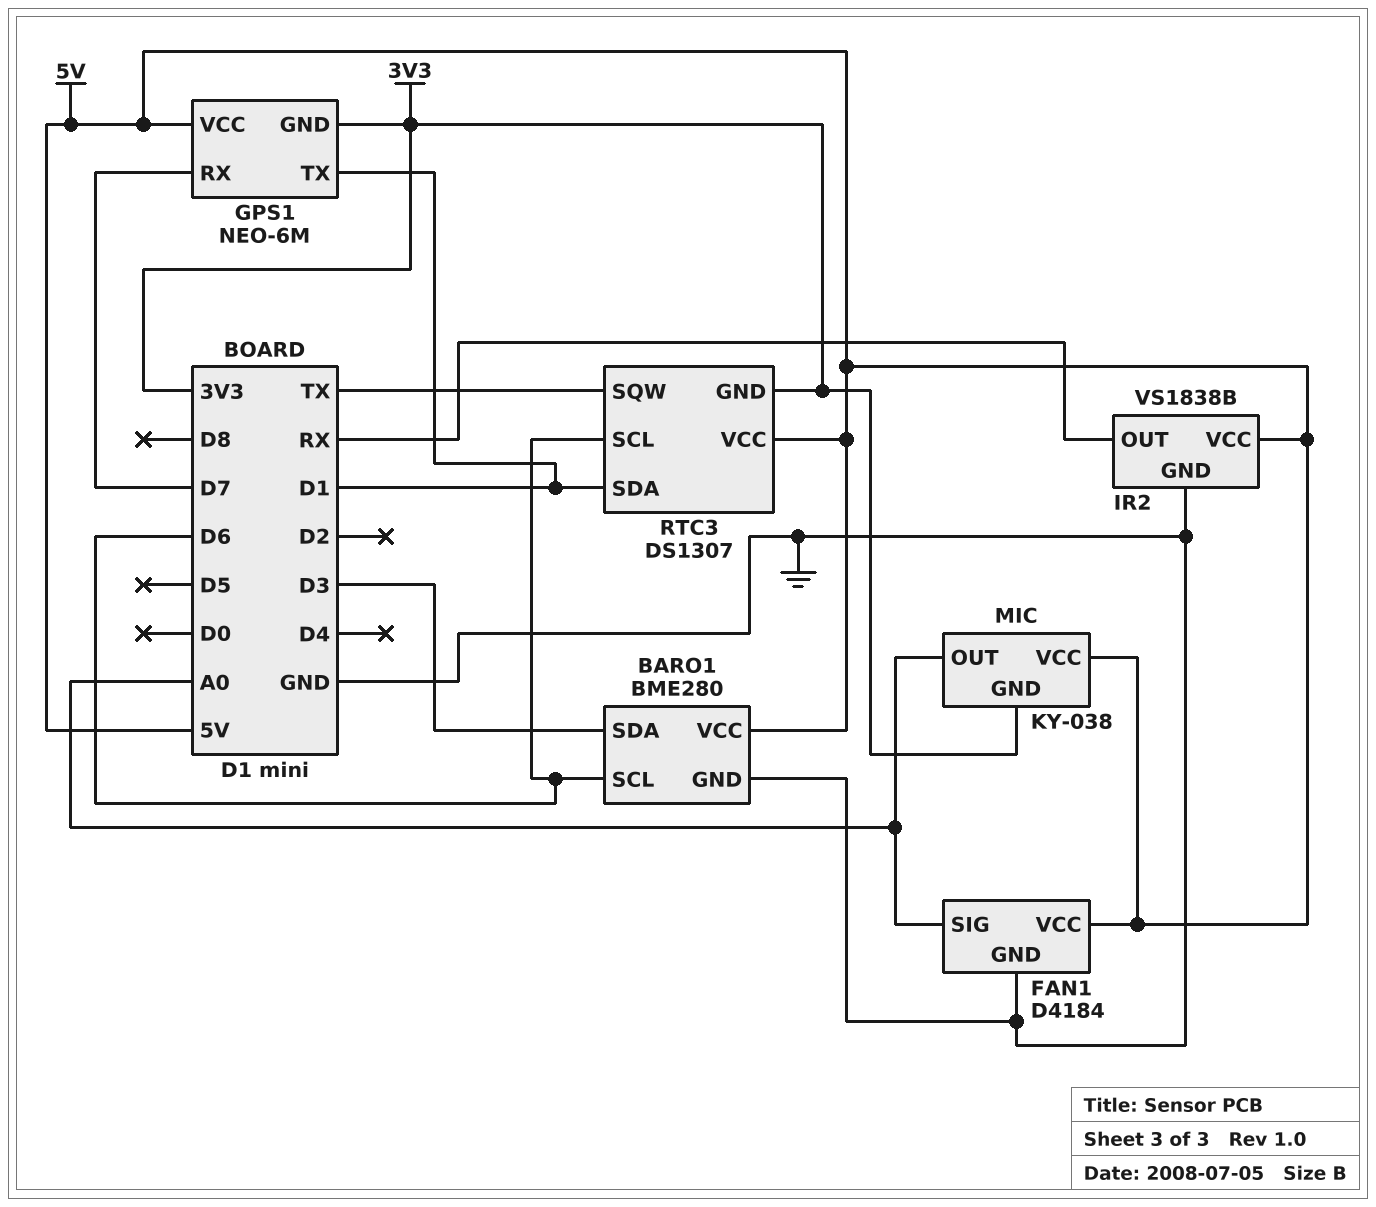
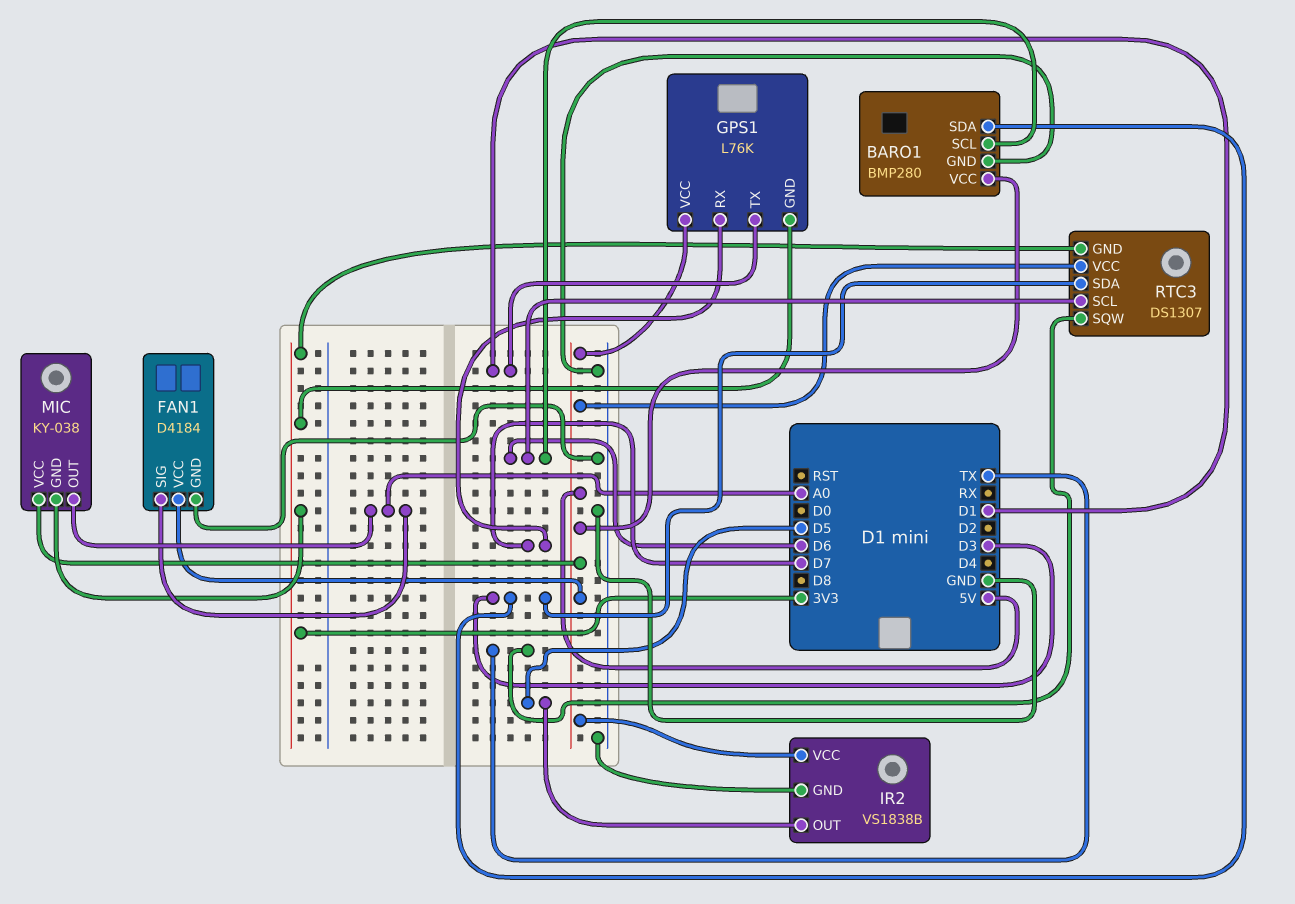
BARO1: BME280 -> BMP280
GPS1: NEO-6M -> L76K
IR2 pin OUT: RX -> D5
RTC3 pin SDA: D1 -> D3

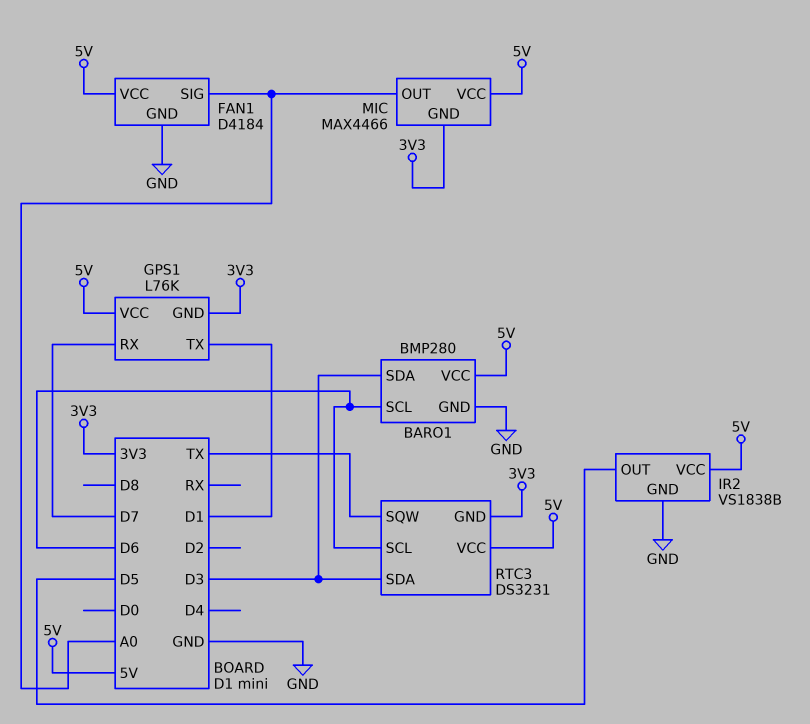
MIC: KY-038 -> MAX4466
RTC3: DS1307 -> DS3231

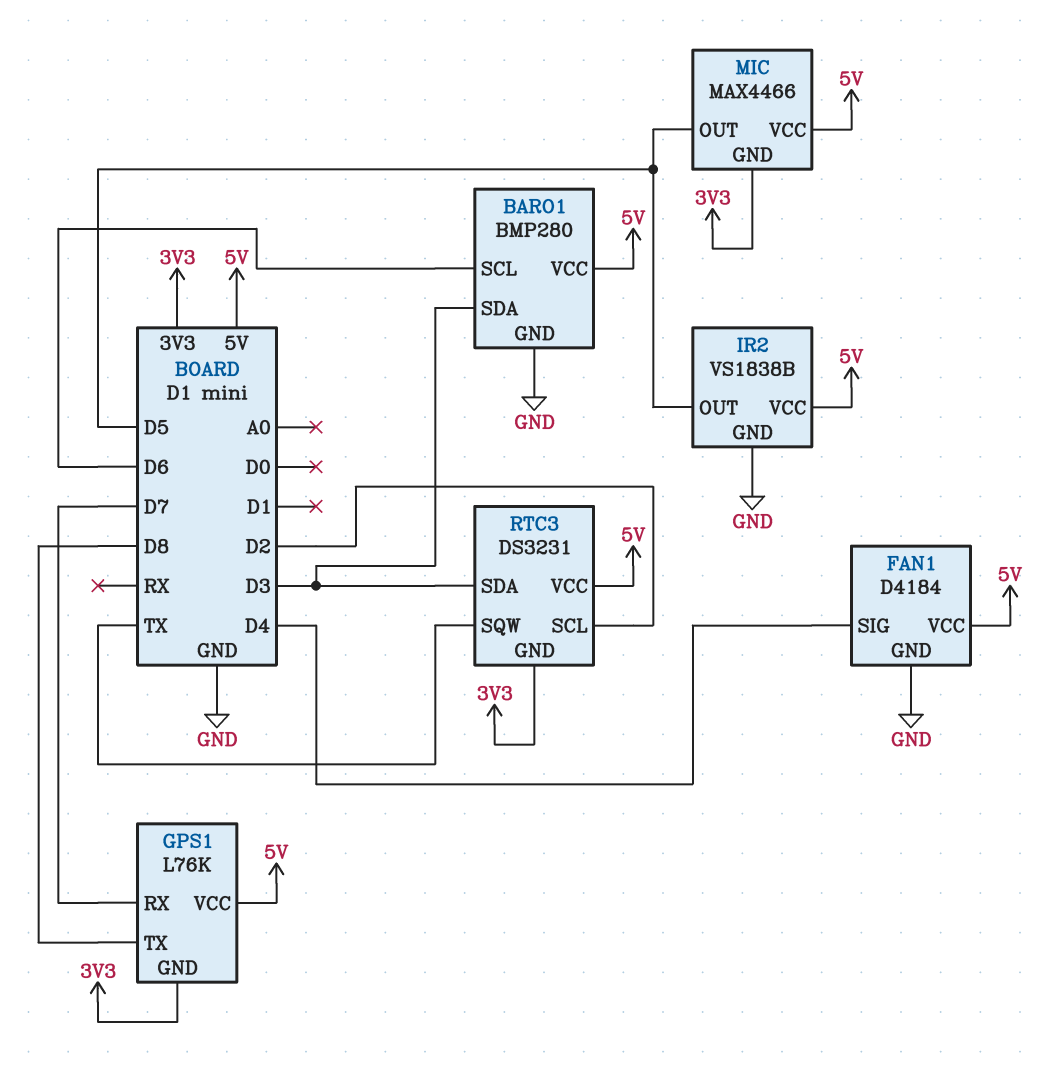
FAN1 pin SIG: A0 -> D4
GPS1 pin TX: D1 -> D8
MIC pin OUT: A0 -> D5
RTC3 pin SCL: D6 -> D2

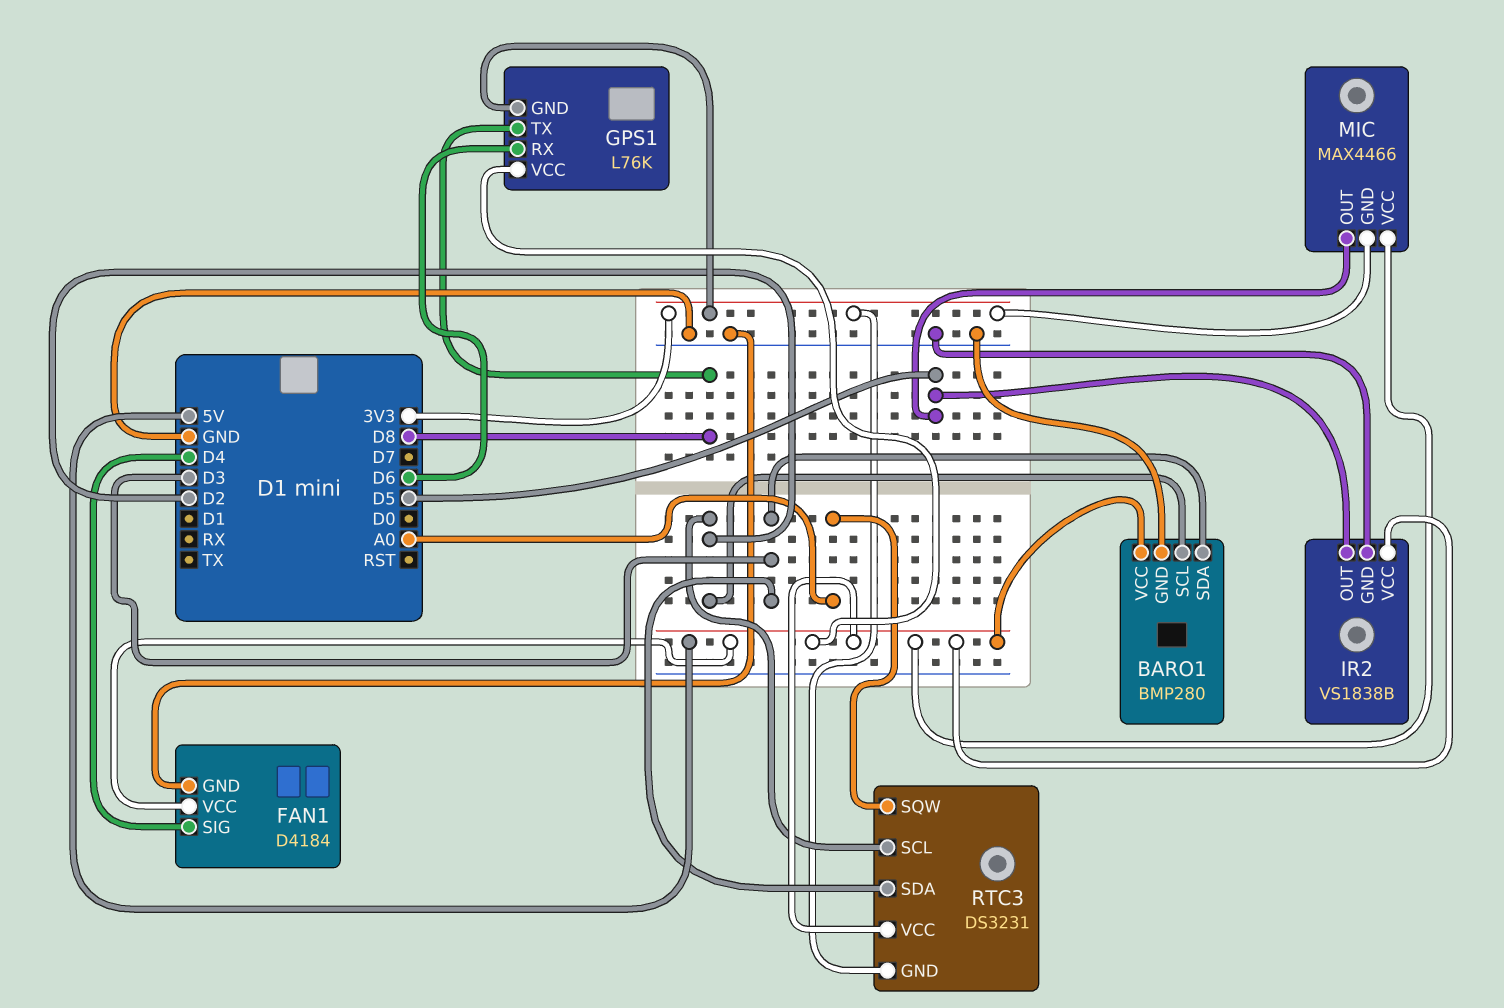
BARO1 pin SCL: D6 -> D2
GPS1 pin RX: D7 -> D6
RTC3 pin SQW: TX -> A0

